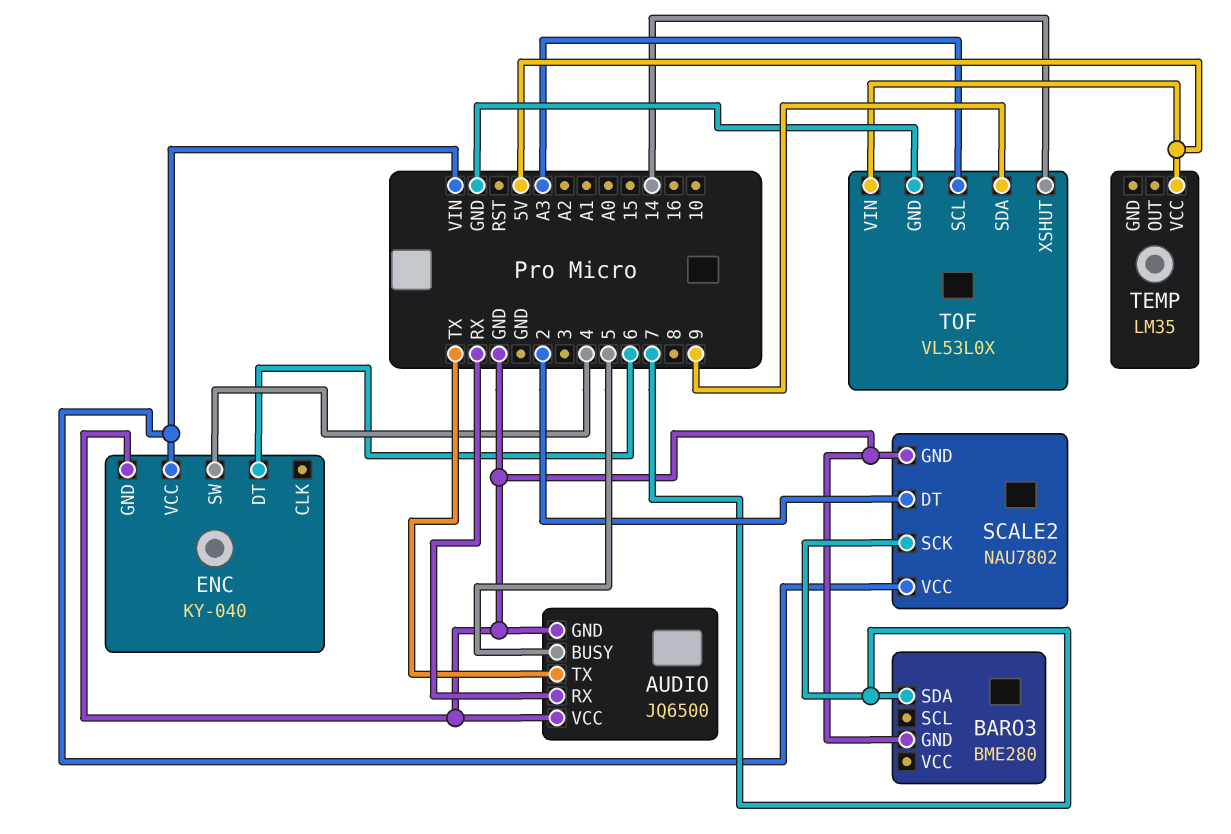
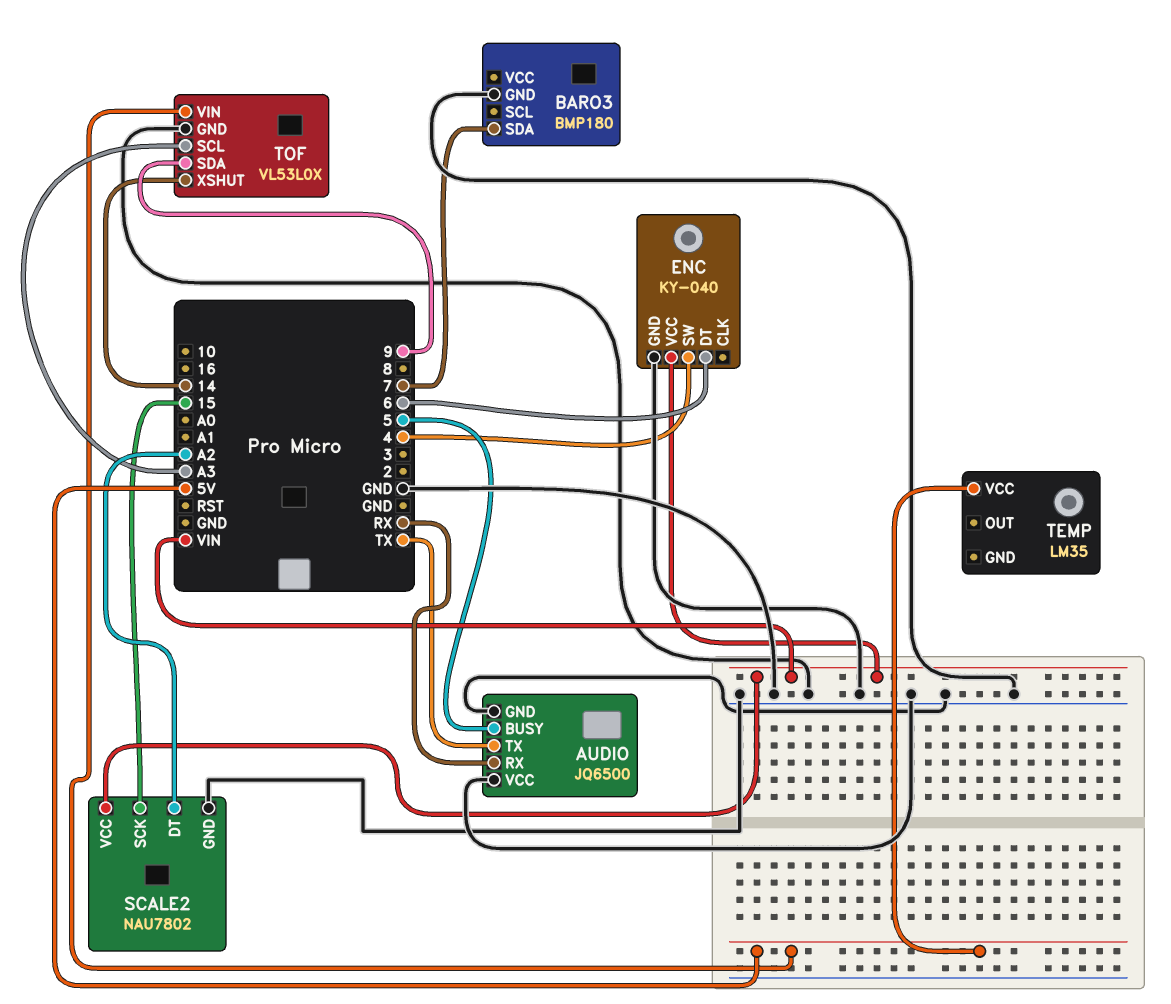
BARO3: BME280 -> BMP180
SCALE2 pin DT: 2 -> A2
SCALE2 pin SCK: 7 -> 15

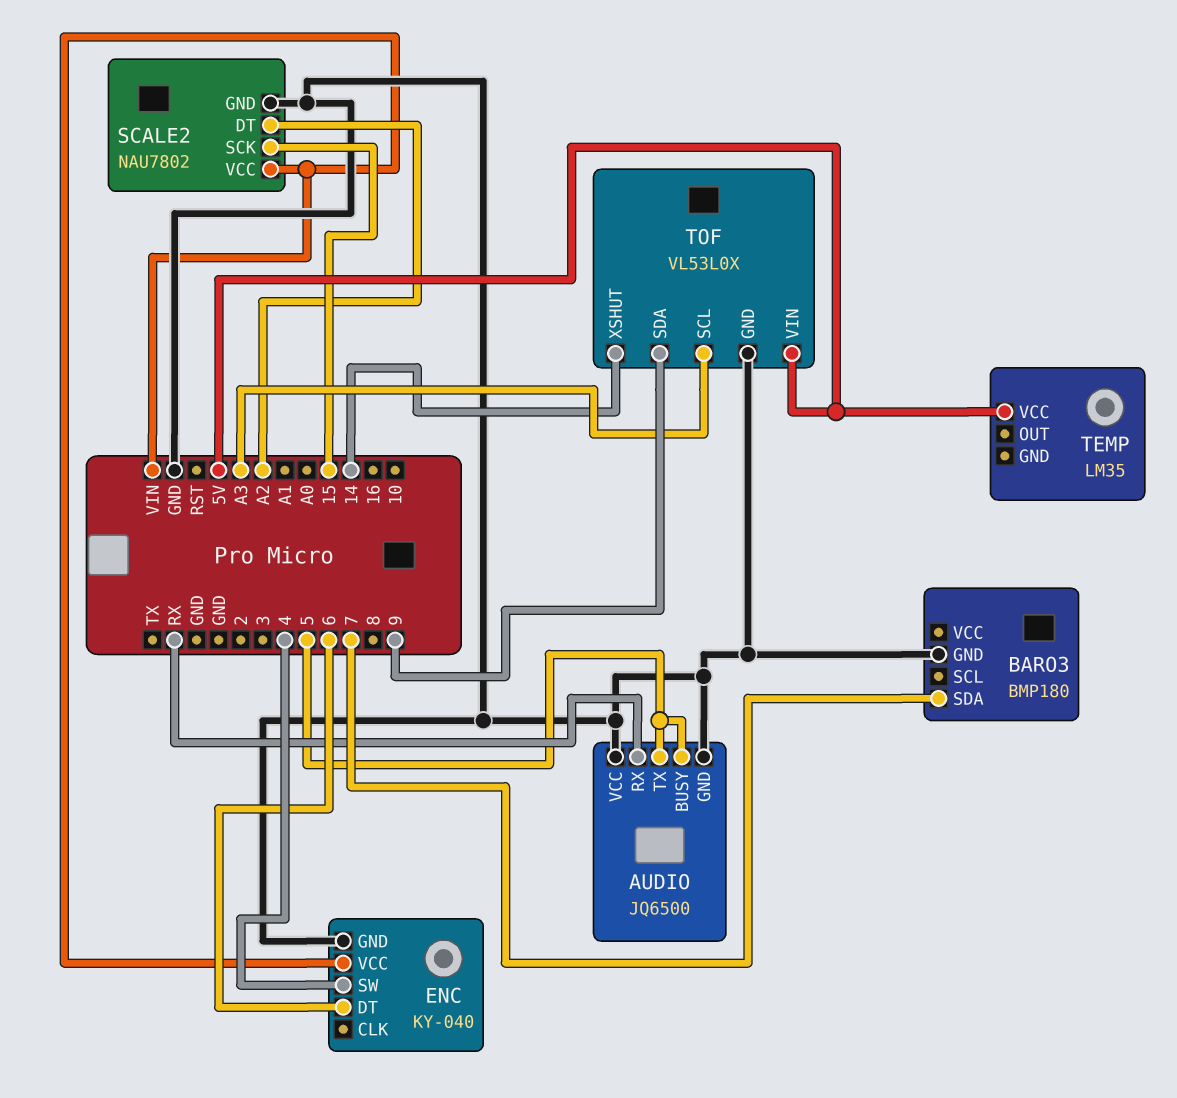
AUDIO pin TX: TX -> 5

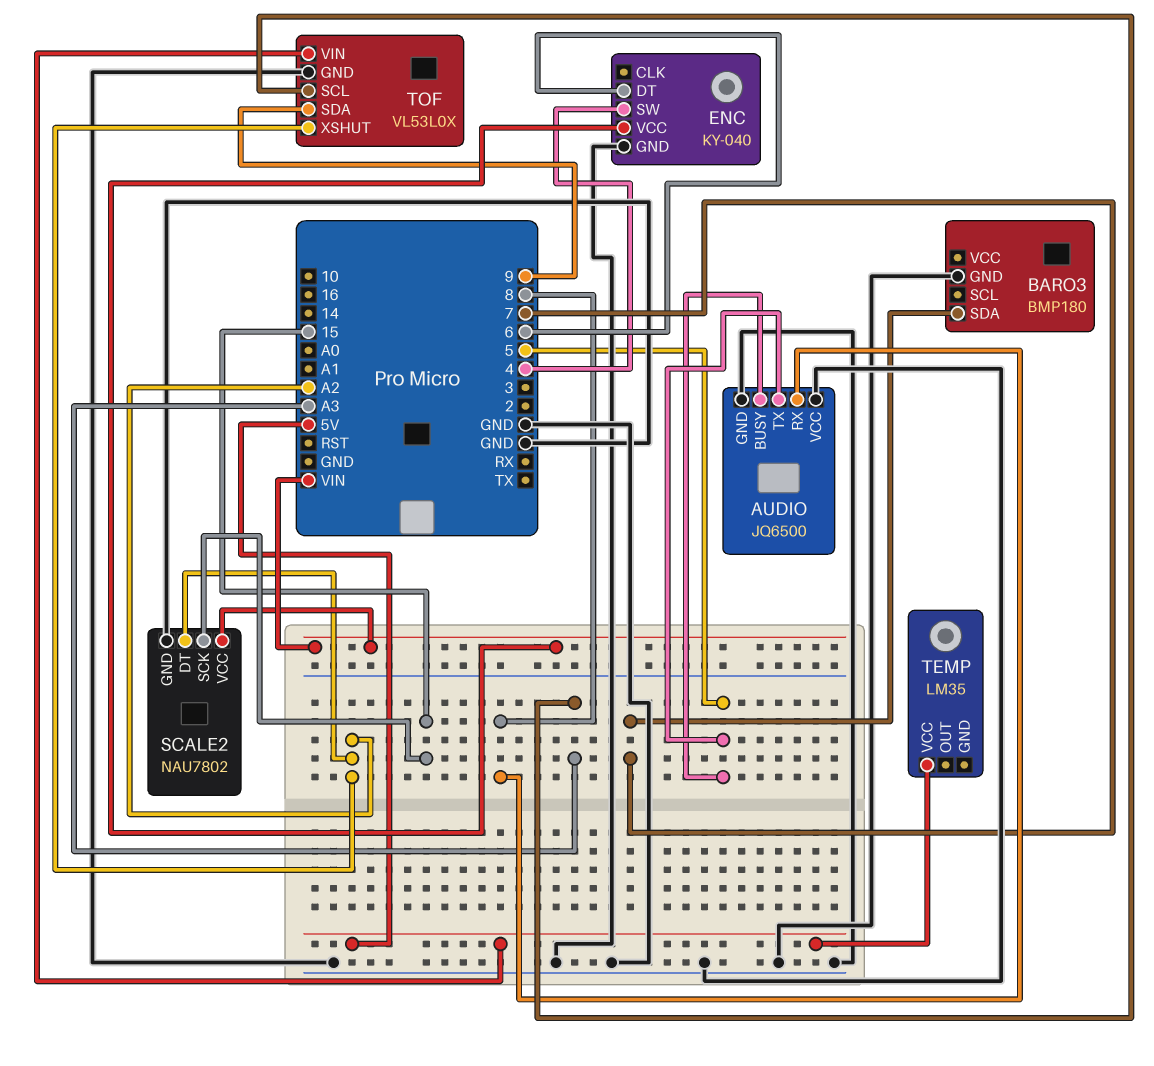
AUDIO pin RX: RX -> 8
TOF pin XSHUT: 14 -> A2

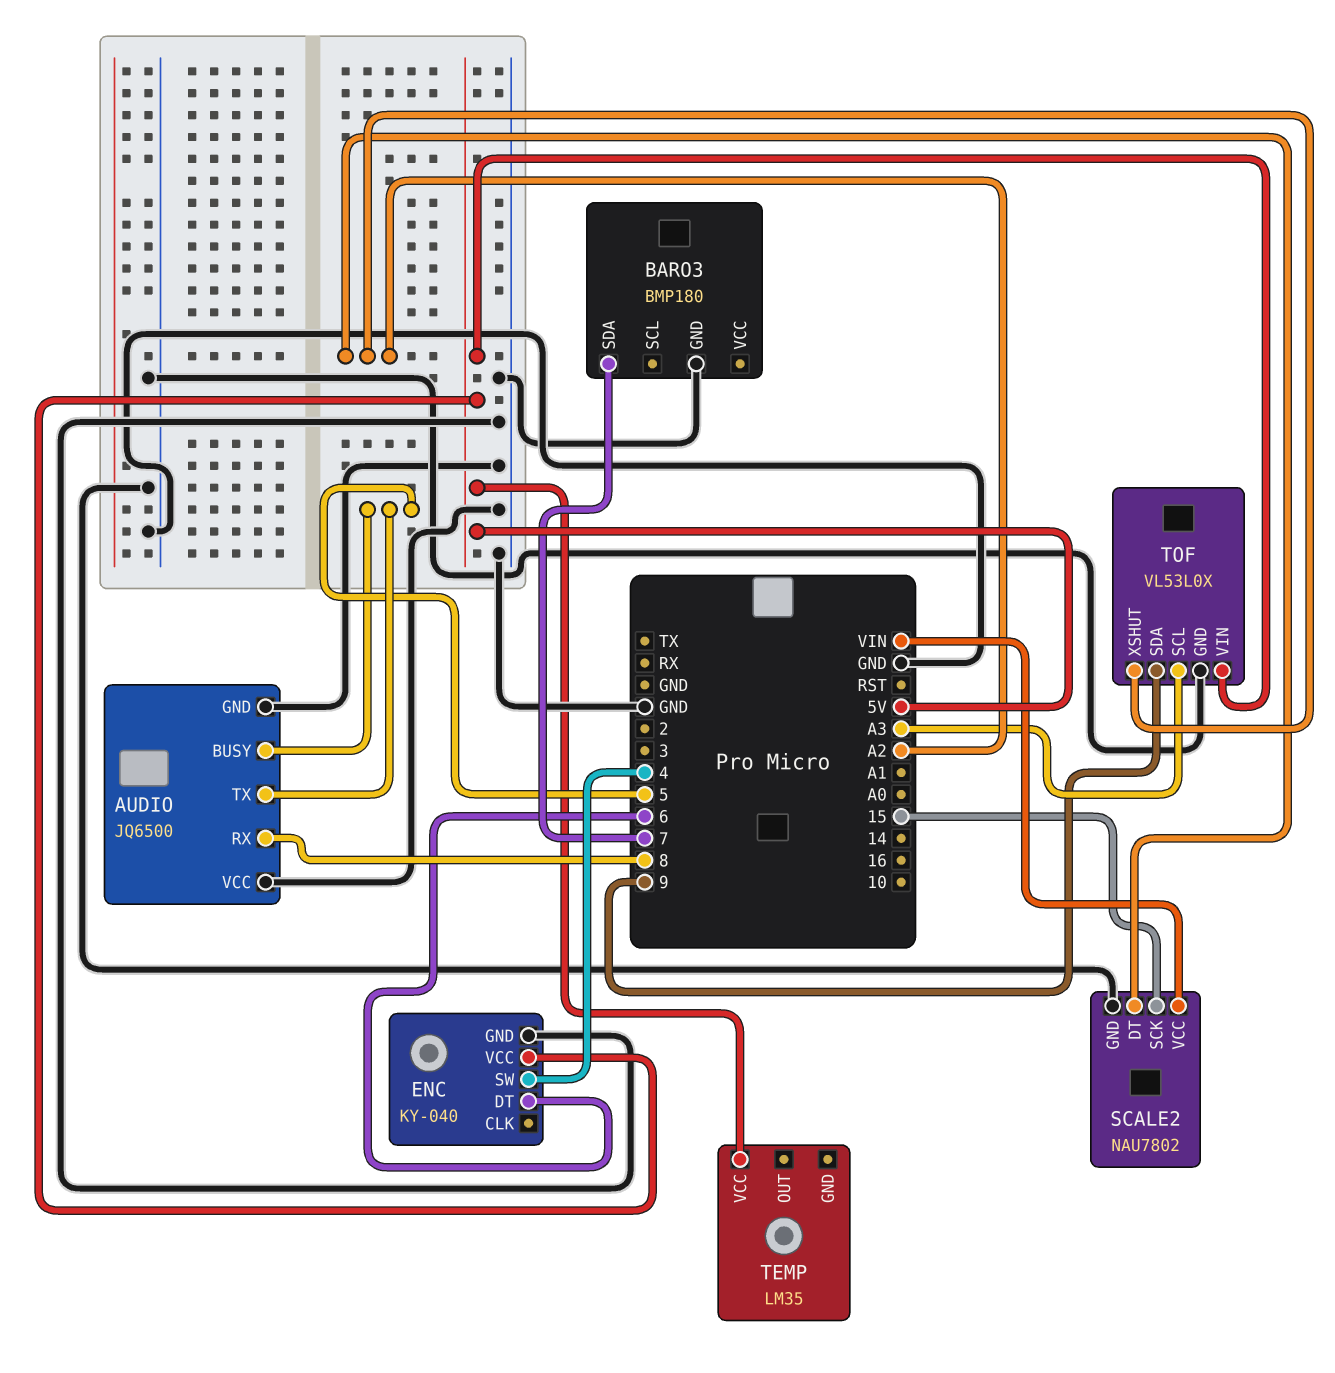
ENC pin VCC: VIN -> 5V

